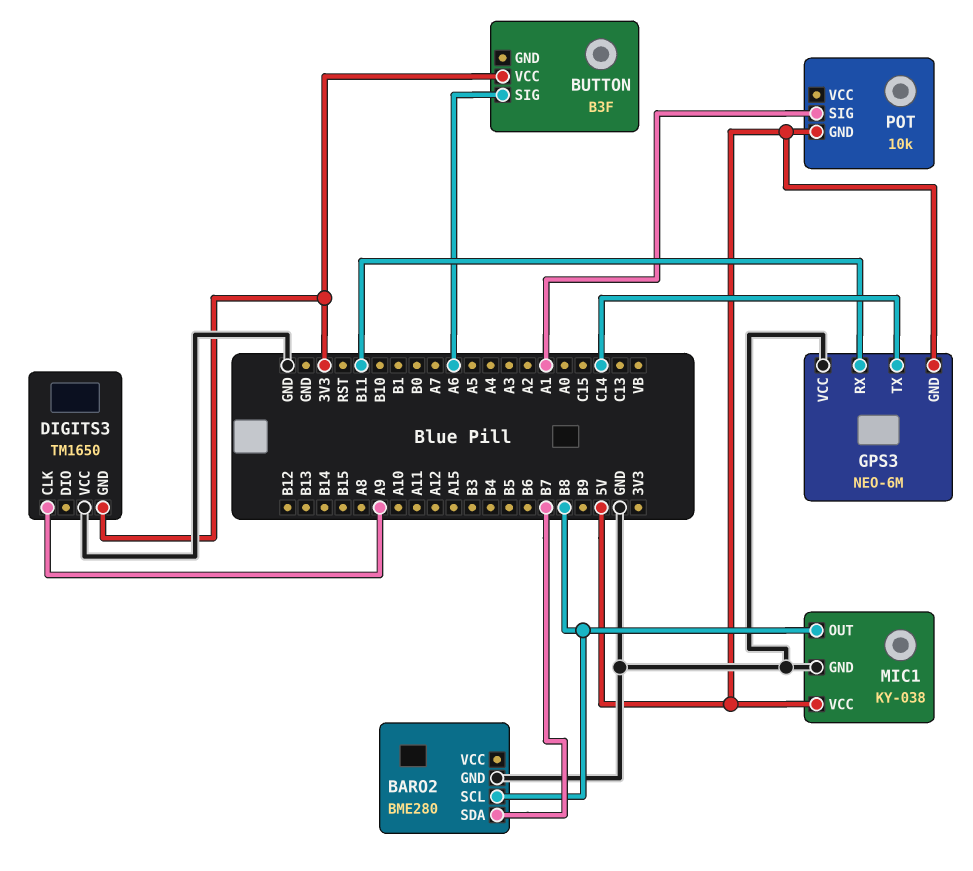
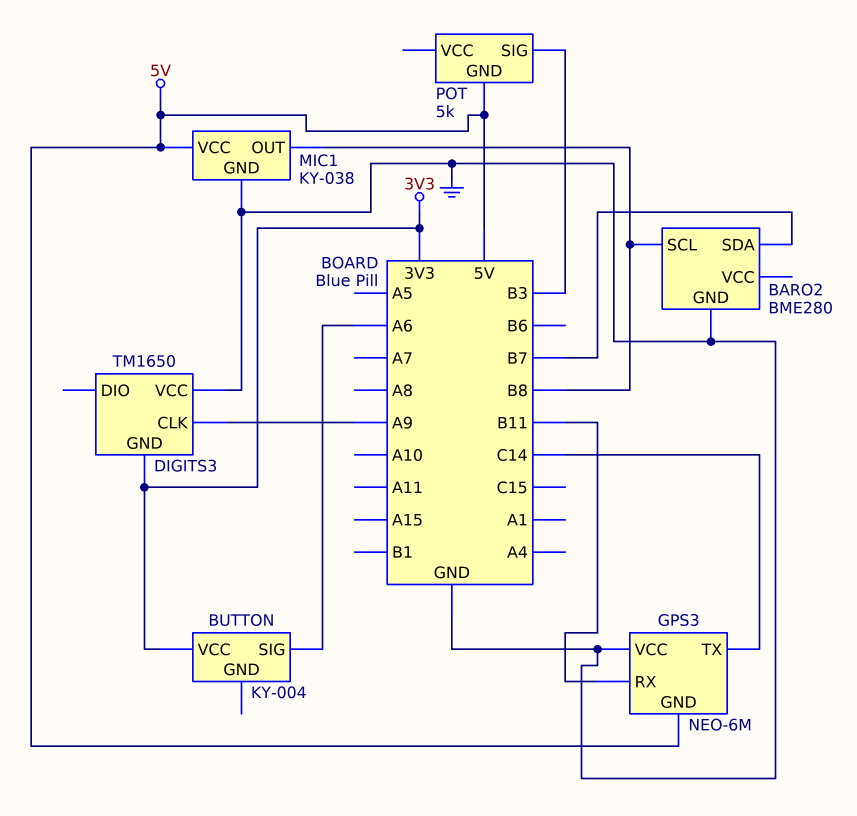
BUTTON: B3F -> KY-004
POT: 10k -> 5k
POT pin SIG: A1 -> B3

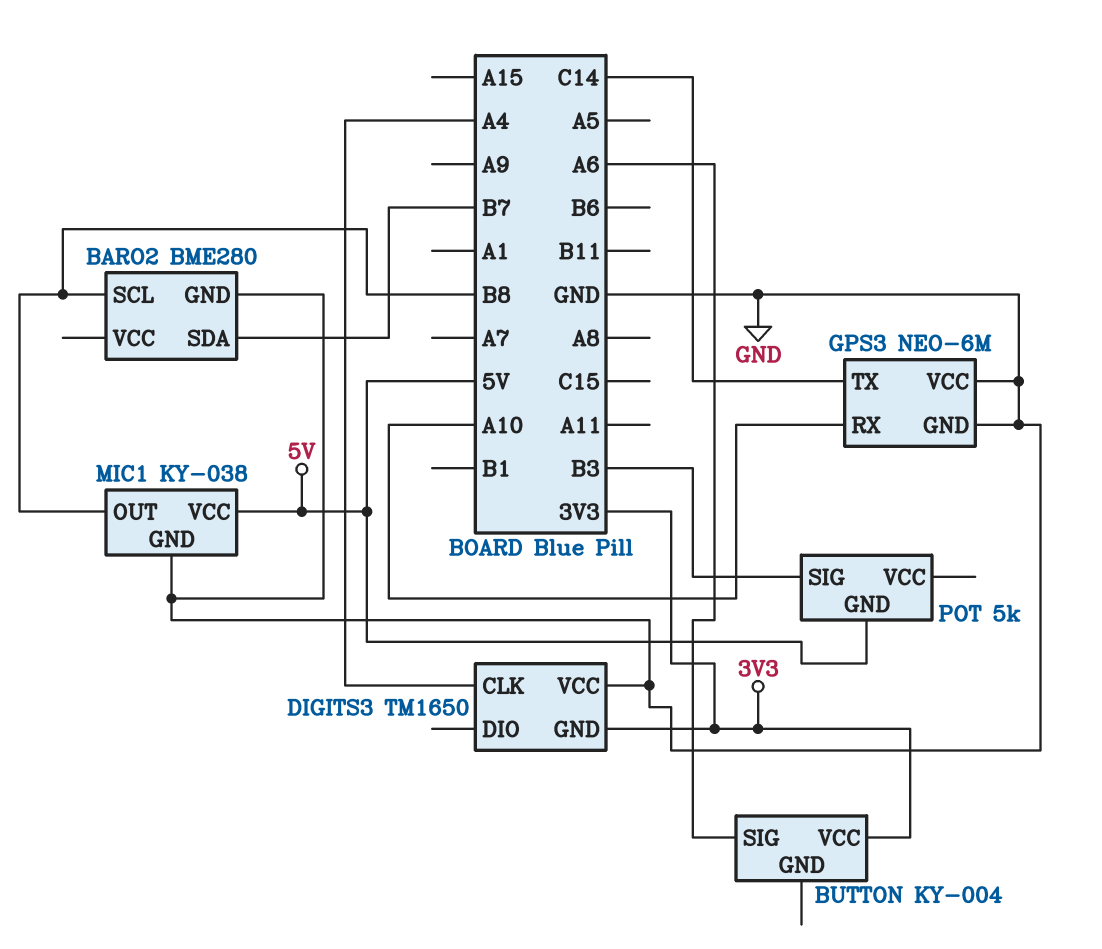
DIGITS3 pin CLK: A9 -> A4
GPS3 pin GND: 5V -> GND
GPS3 pin RX: B11 -> A10

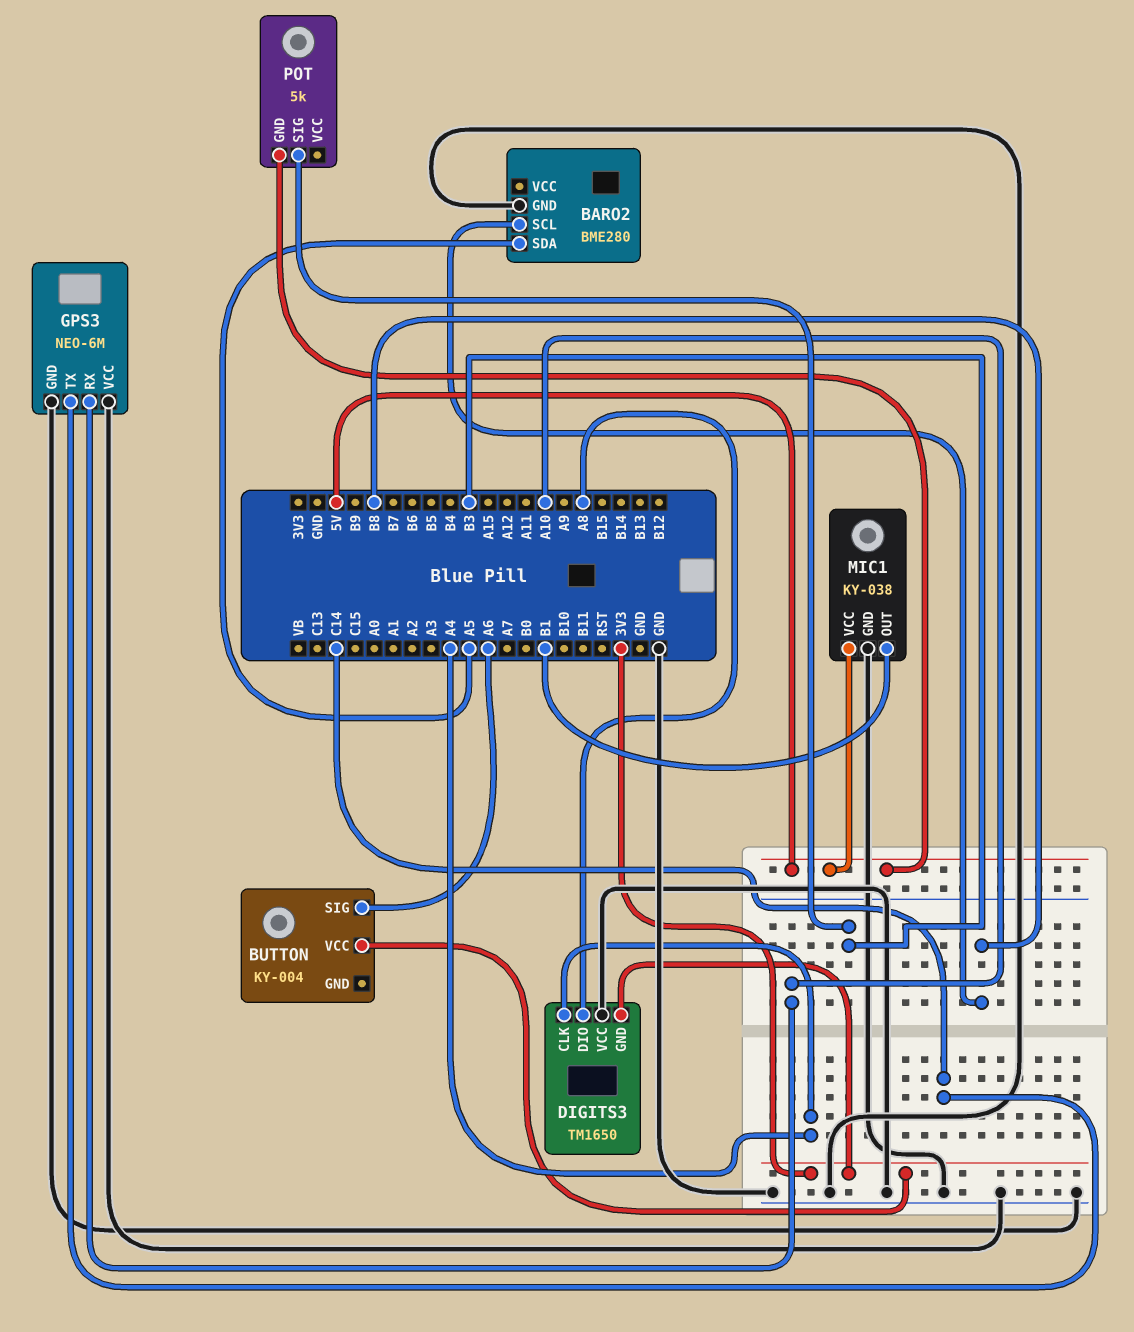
BARO2 pin SDA: B7 -> A5
DIGITS3 pin DIO: none -> A8
MIC1 pin OUT: B8 -> B1

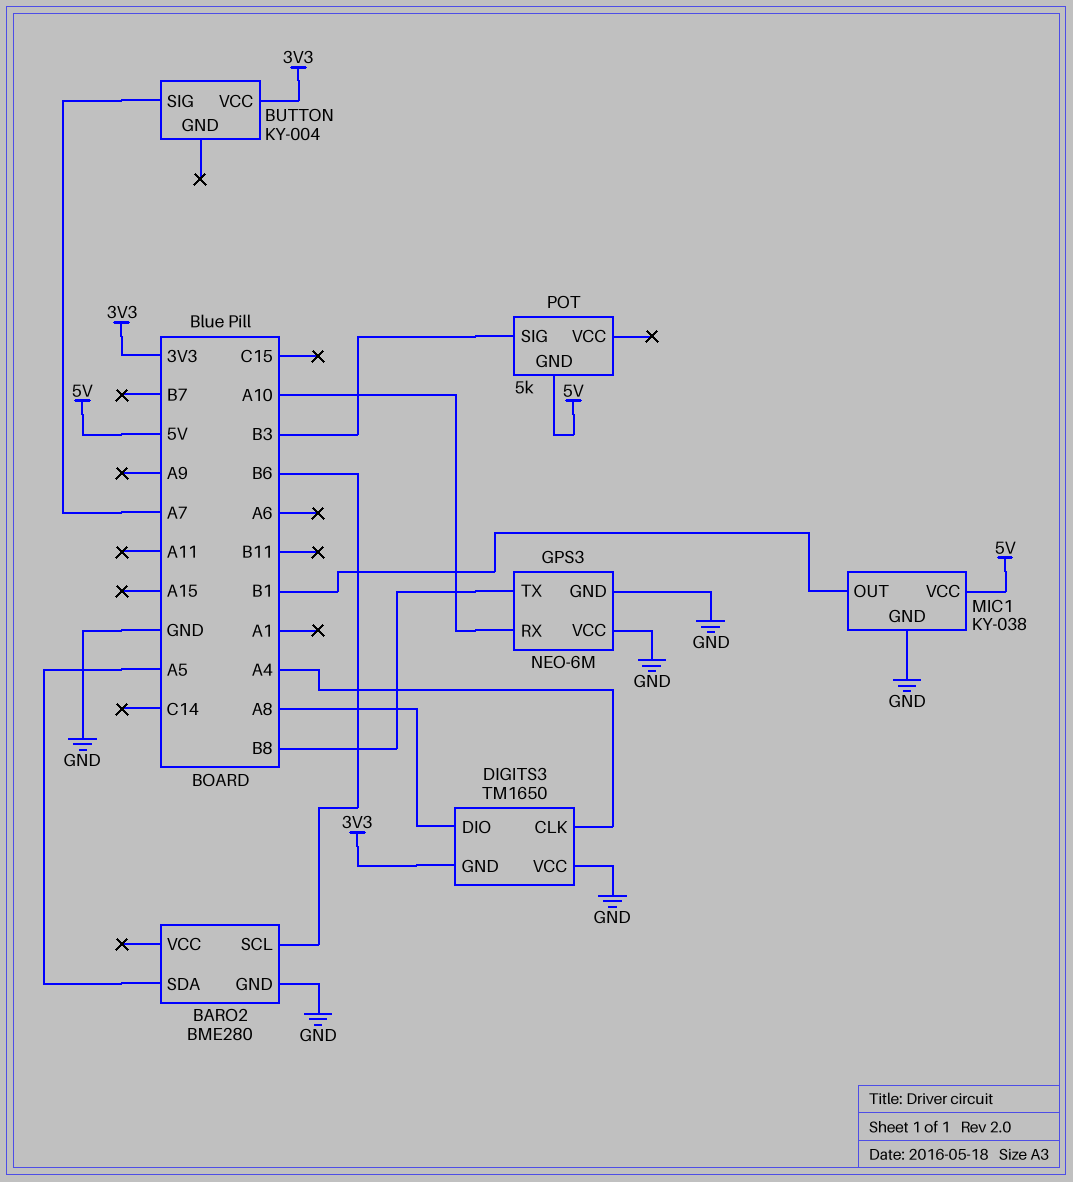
BARO2 pin SCL: B8 -> B6
BUTTON pin SIG: A6 -> A7
GPS3 pin TX: C14 -> B8

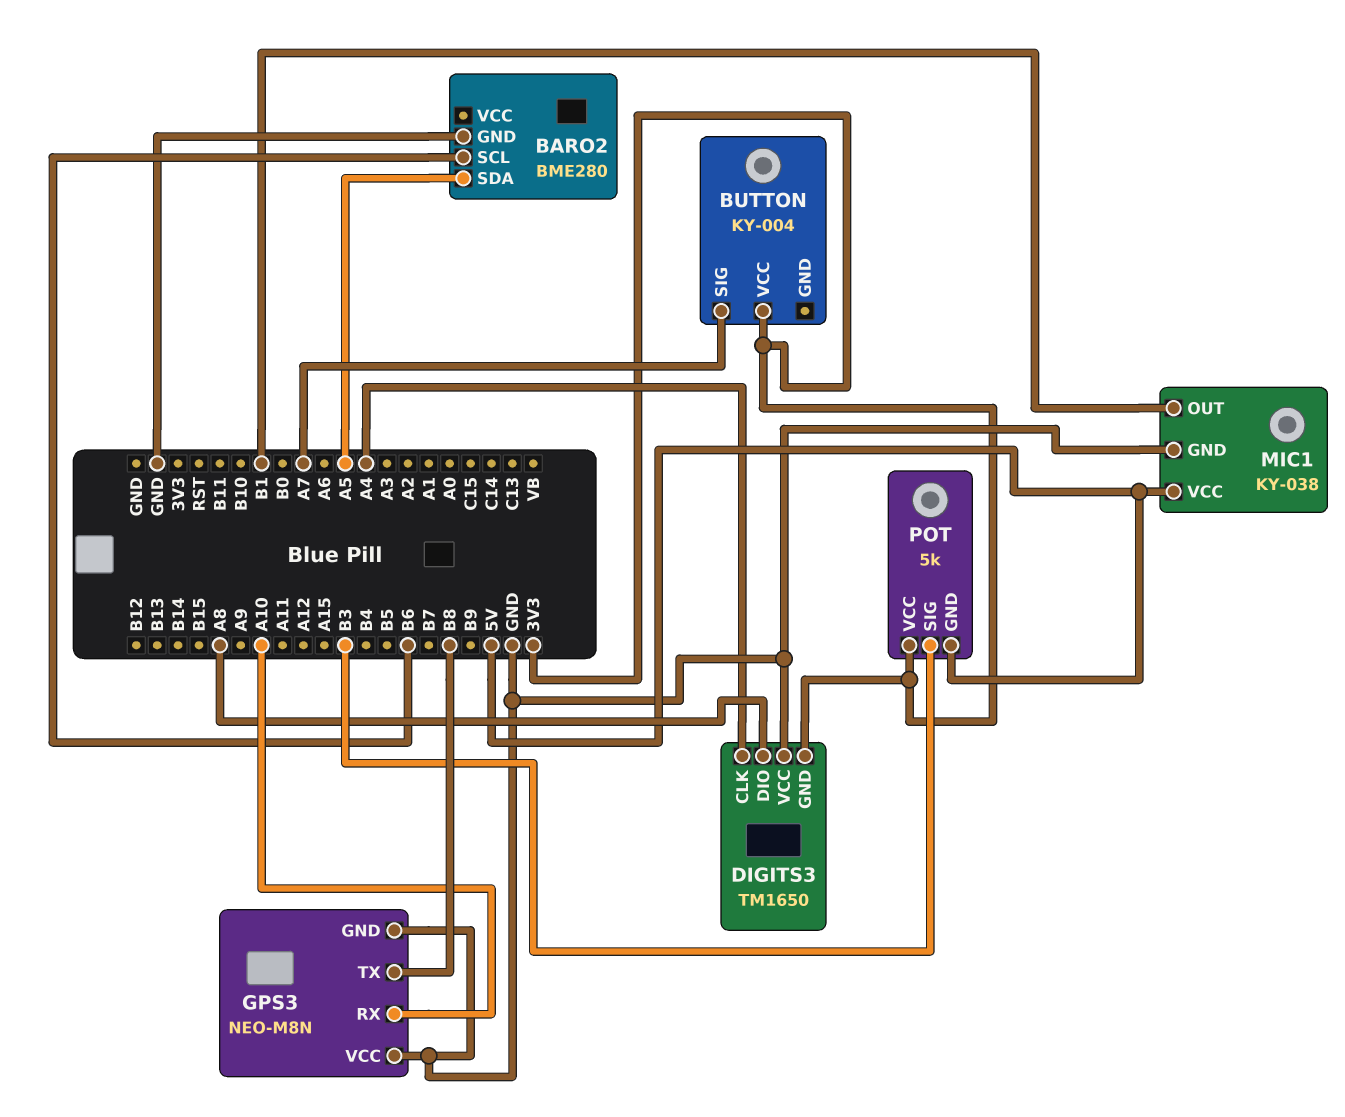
GPS3: NEO-6M -> NEO-M8N
POT pin VCC: none -> 3V3

